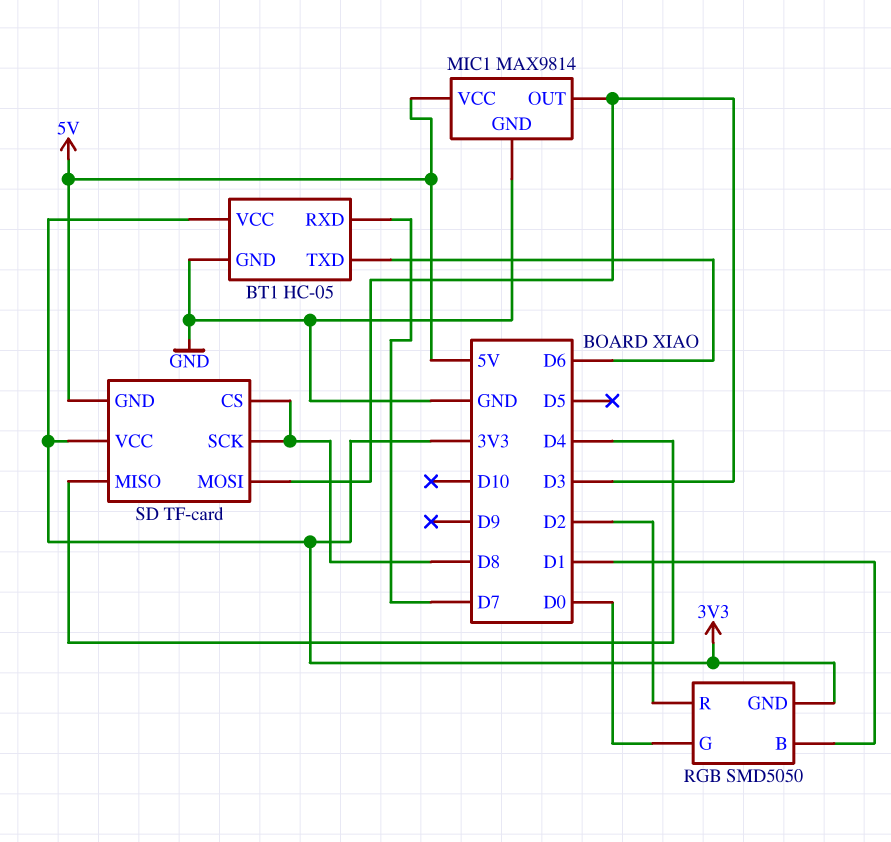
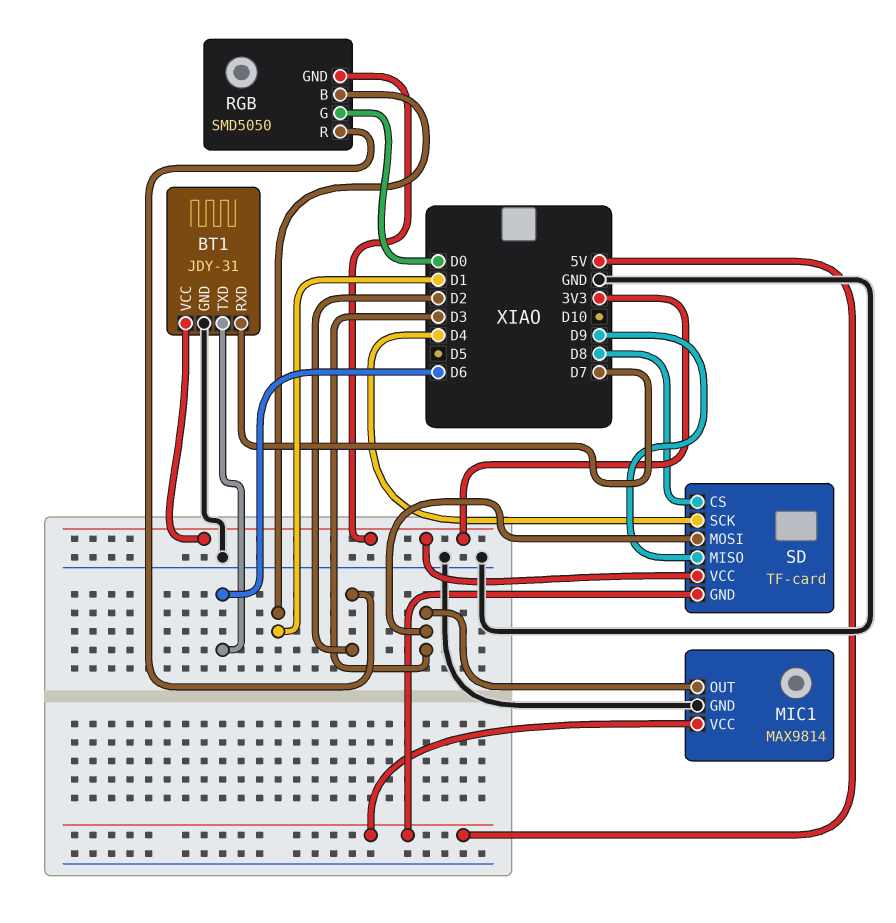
BT1: HC-05 -> JDY-31
SD pin MISO: D4 -> D9
SD pin SCK: D8 -> D4

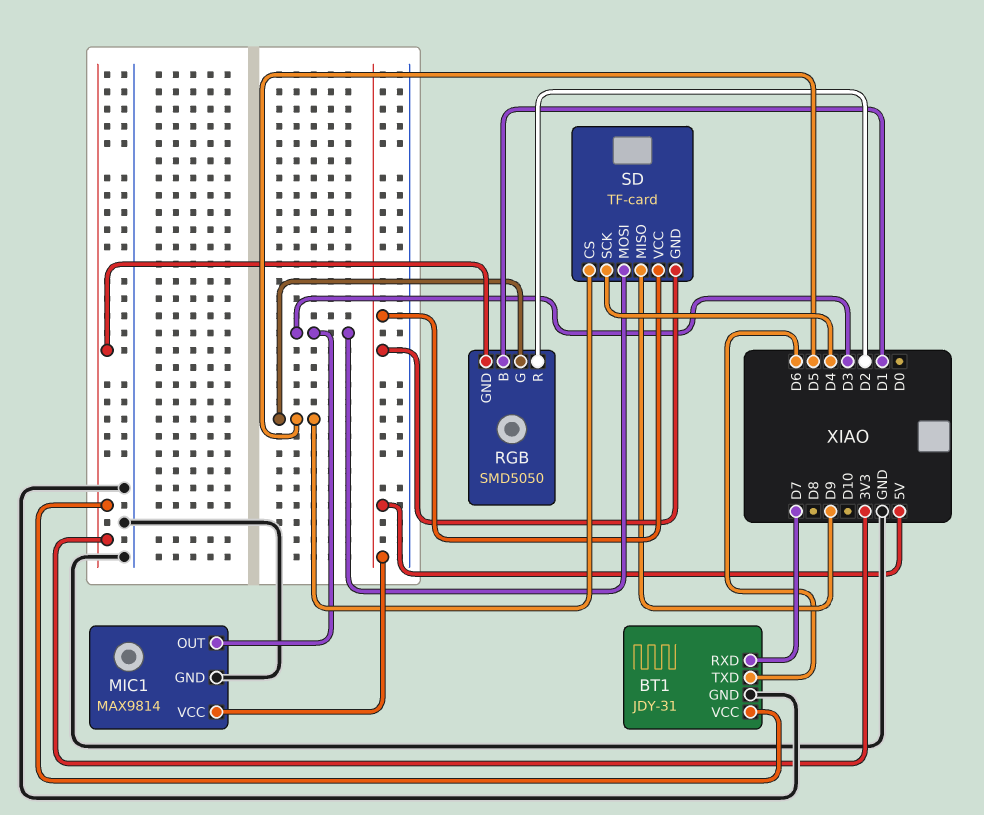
RGB pin G: D0 -> D5
SD pin CS: D8 -> D5
SD pin VCC: 3V3 -> 5V

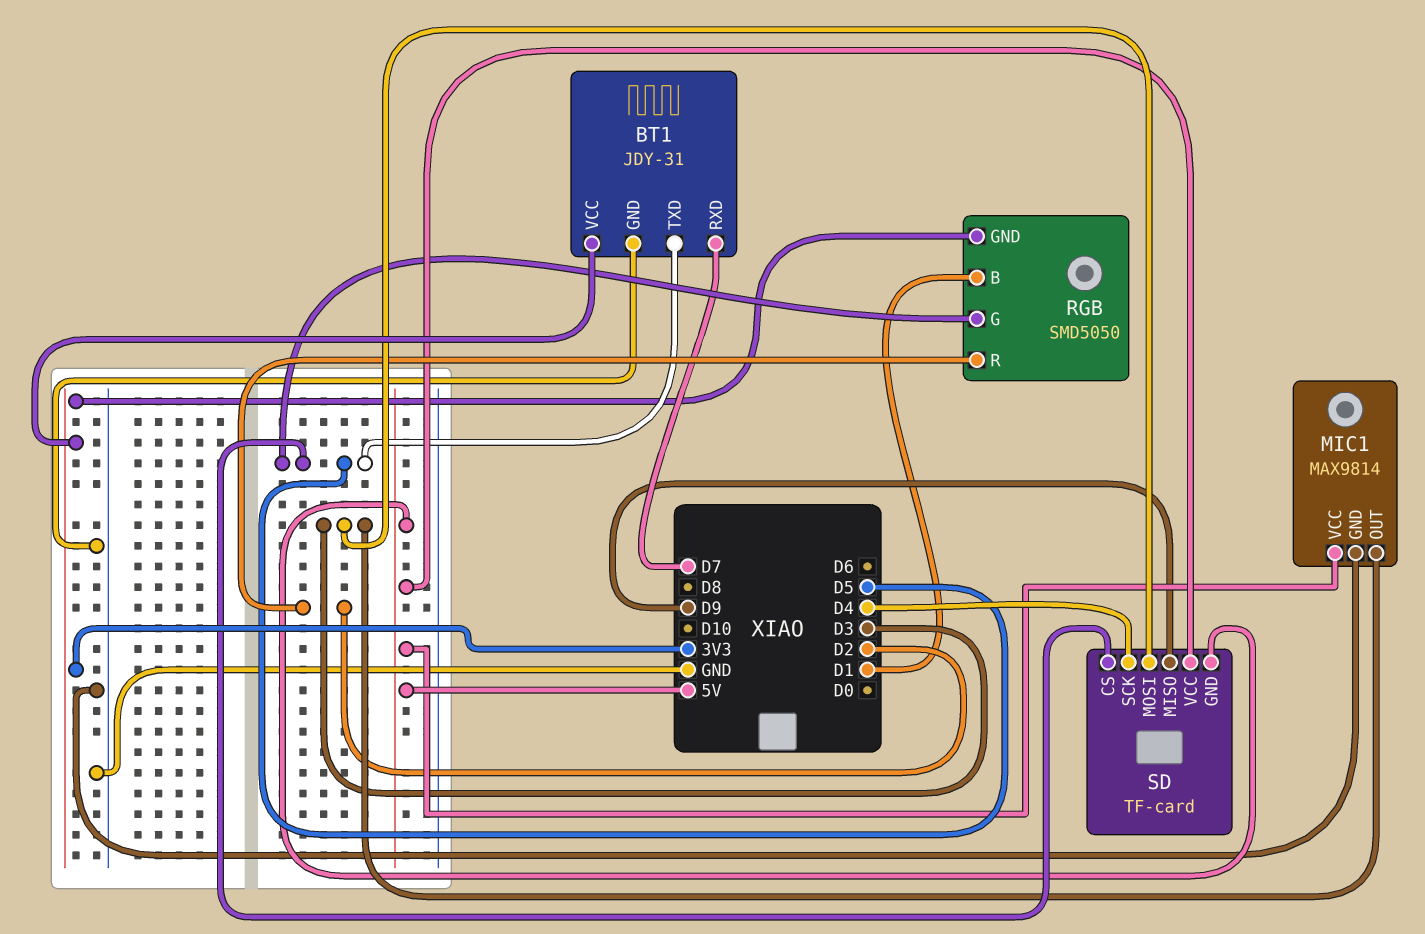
BT1 pin TXD: D6 -> D5

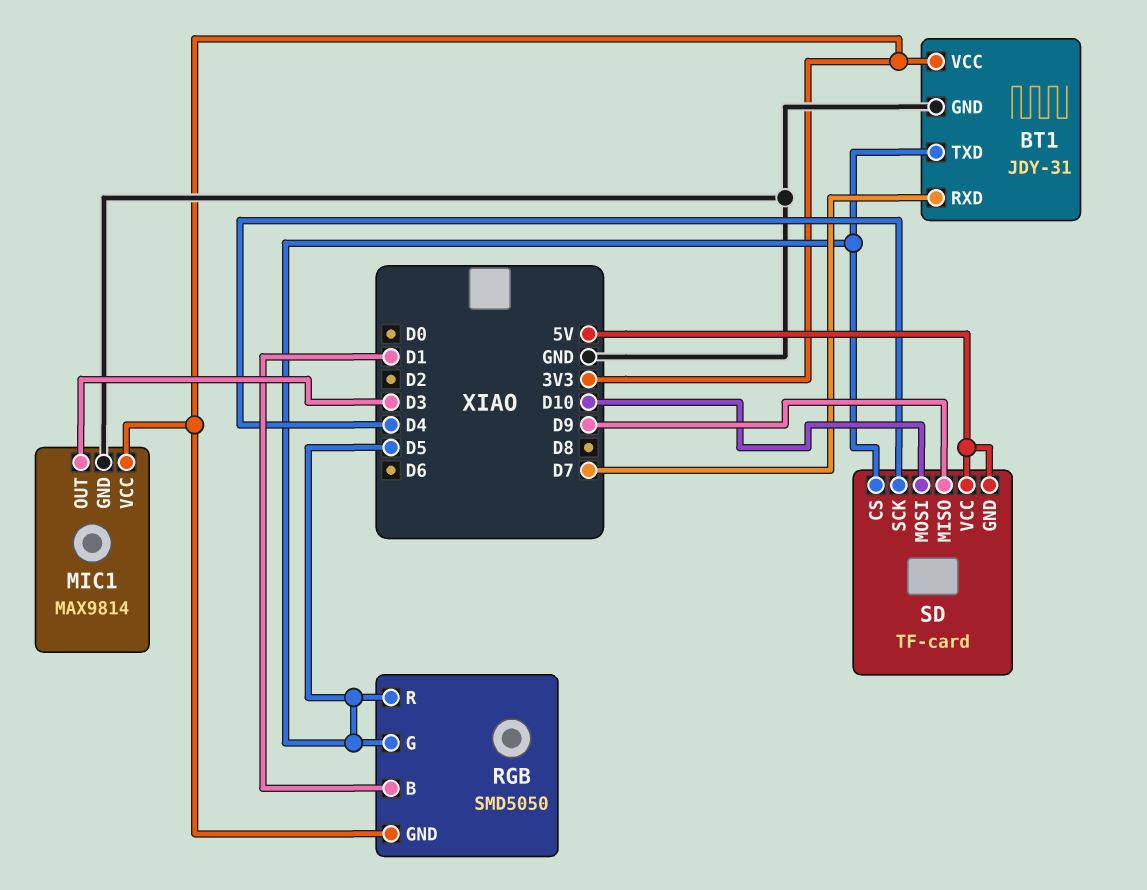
MIC1 pin VCC: 5V -> 3V3
RGB pin R: D2 -> D5
SD pin MOSI: D3 -> D10

